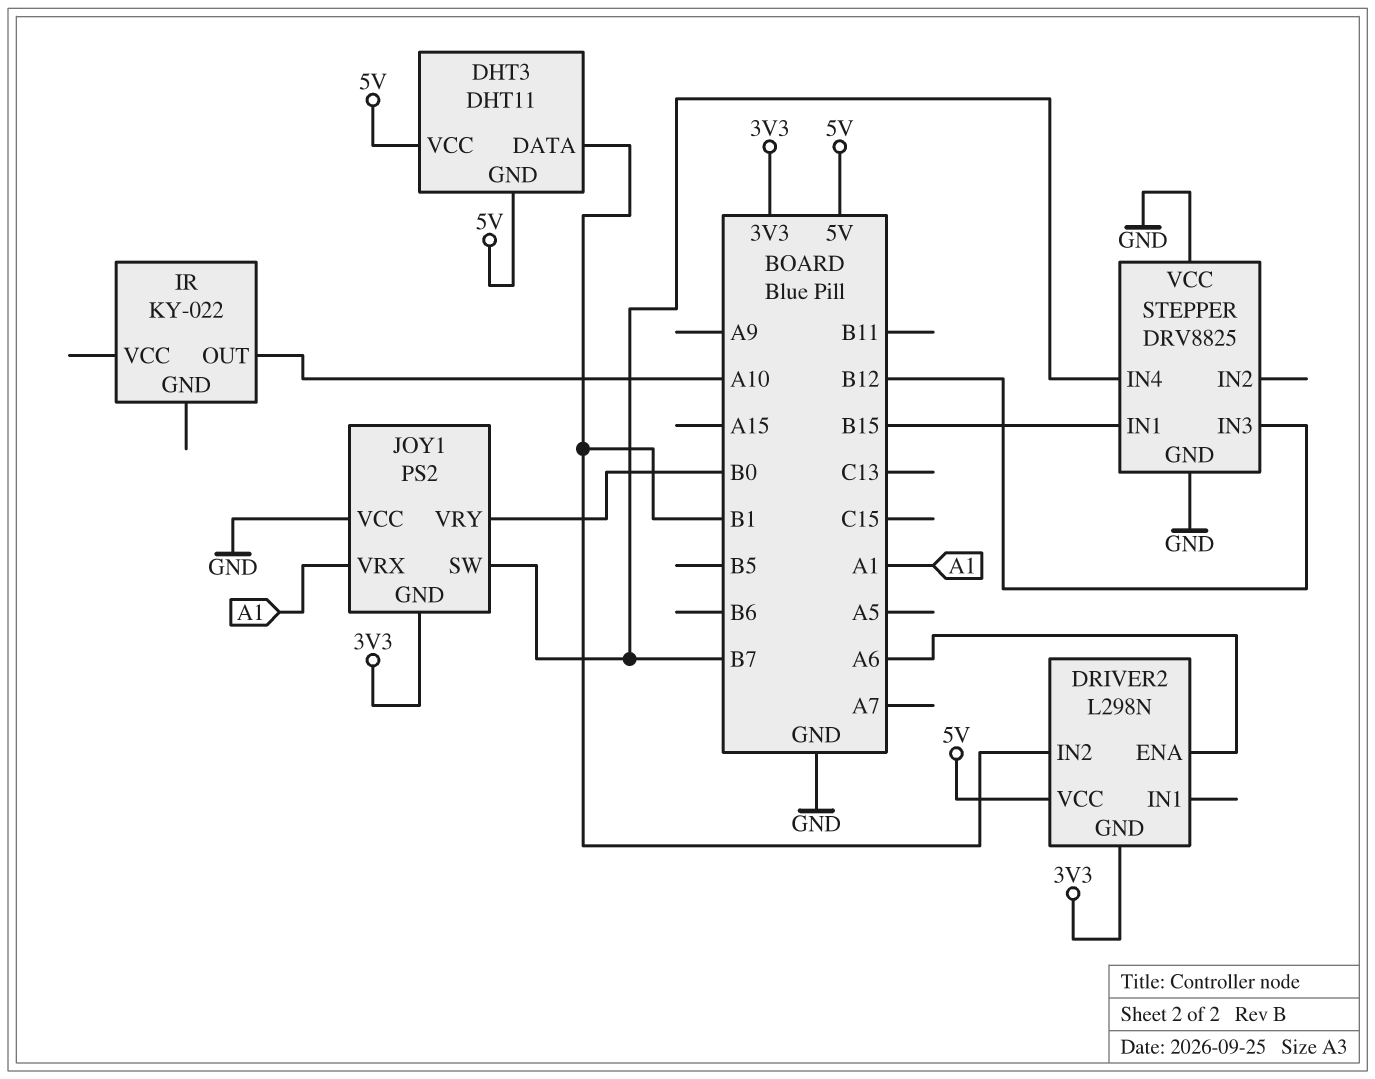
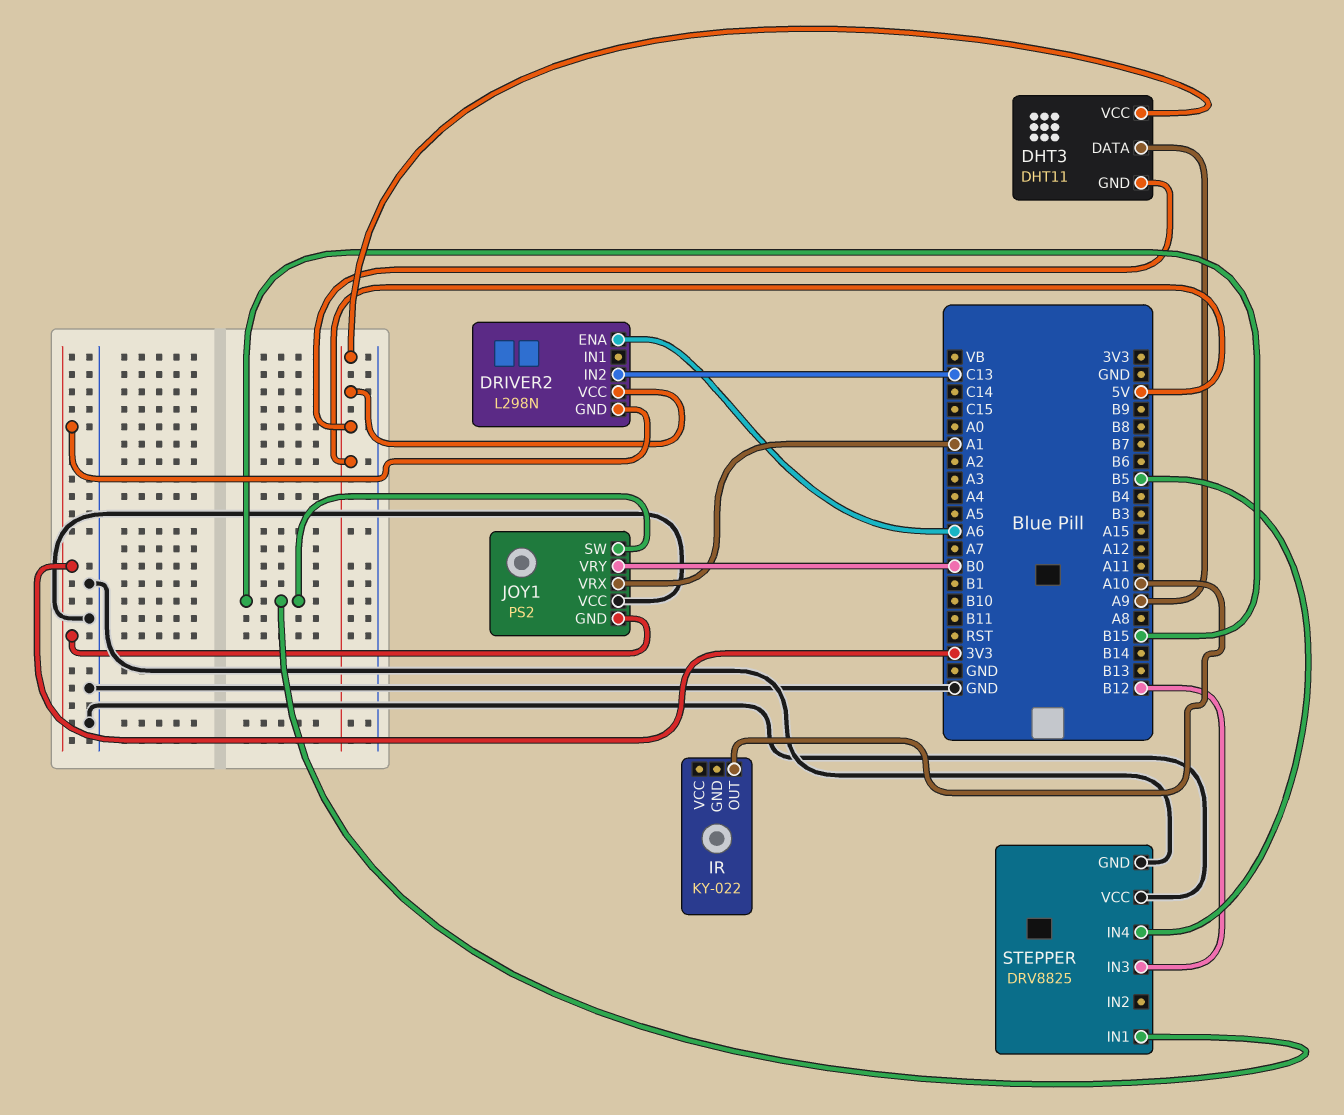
DHT3 pin DATA: B1 -> A9
DRIVER2 pin IN2: B1 -> C13
JOY1 pin SW: B7 -> B15
STEPPER pin IN4: B7 -> B5

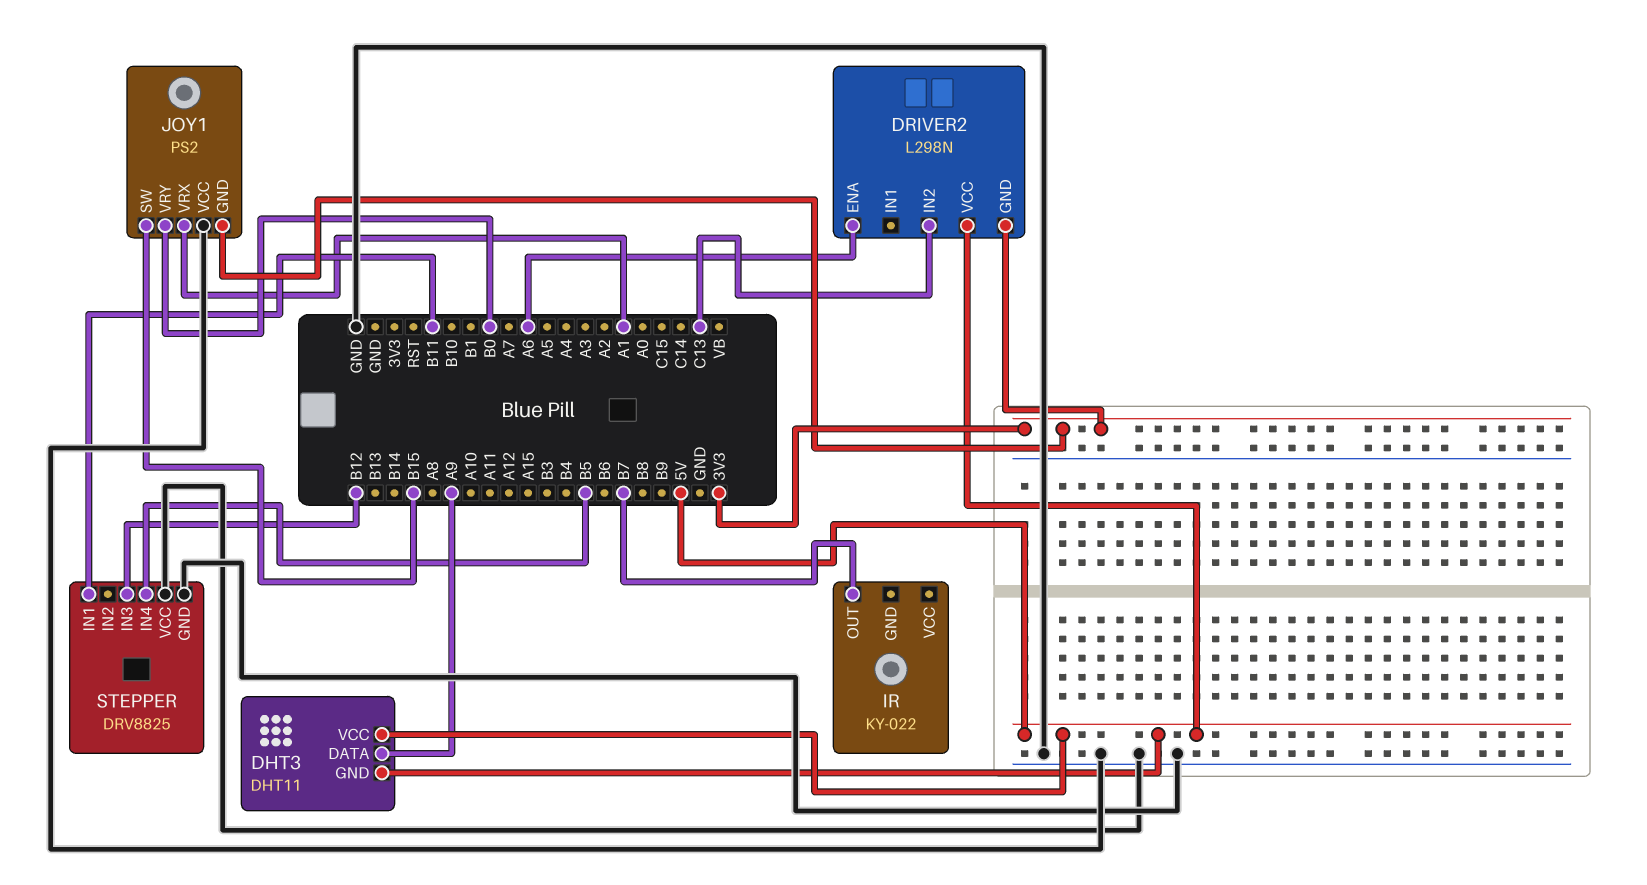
IR pin OUT: A10 -> B7
STEPPER pin IN1: B15 -> B11

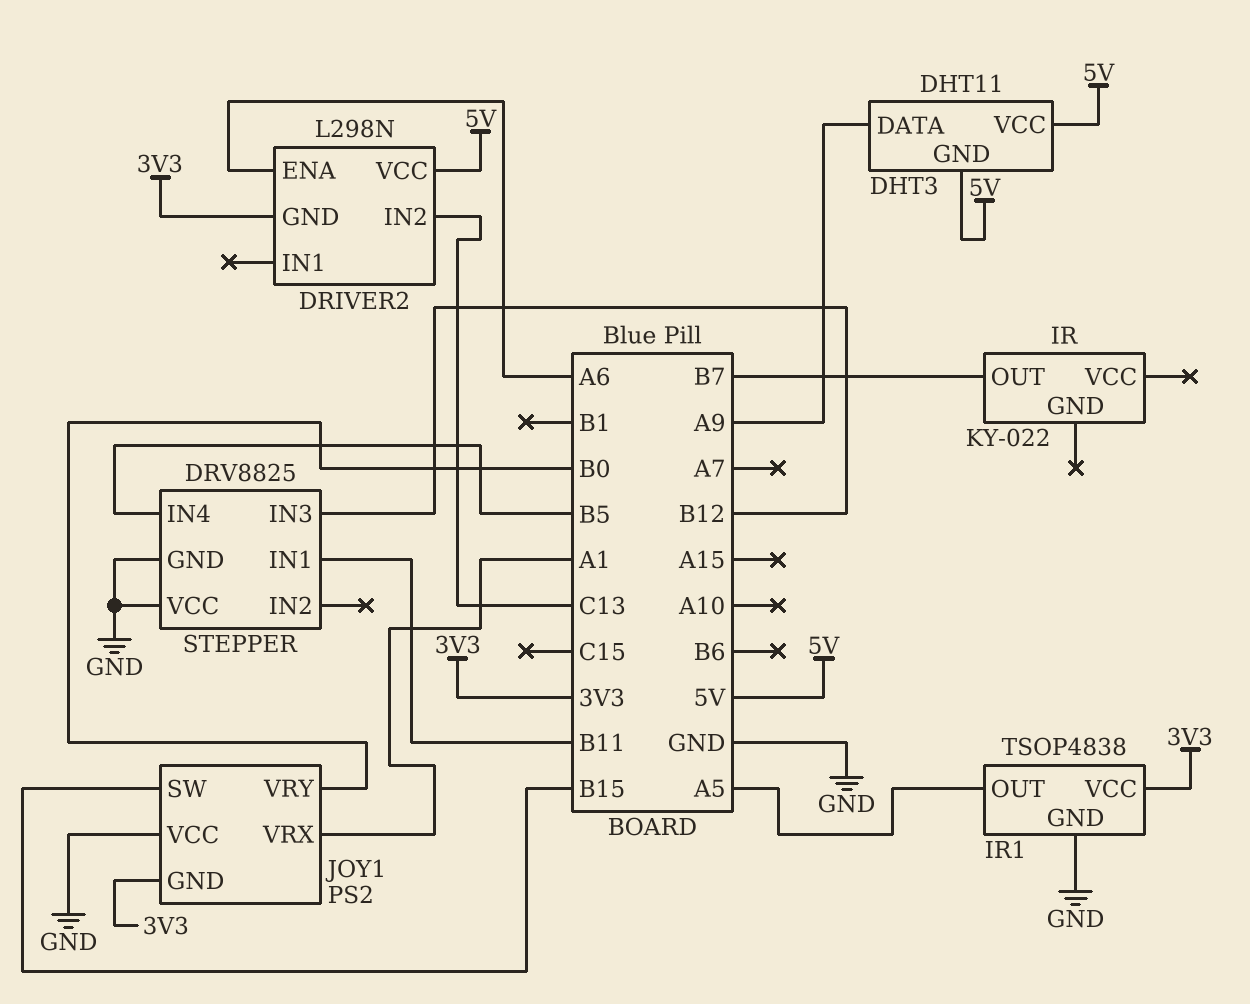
IR1: none -> TSOP4838
IR1 pin GND: none -> GND
IR1 pin OUT: none -> A5
IR1 pin VCC: none -> 3V3

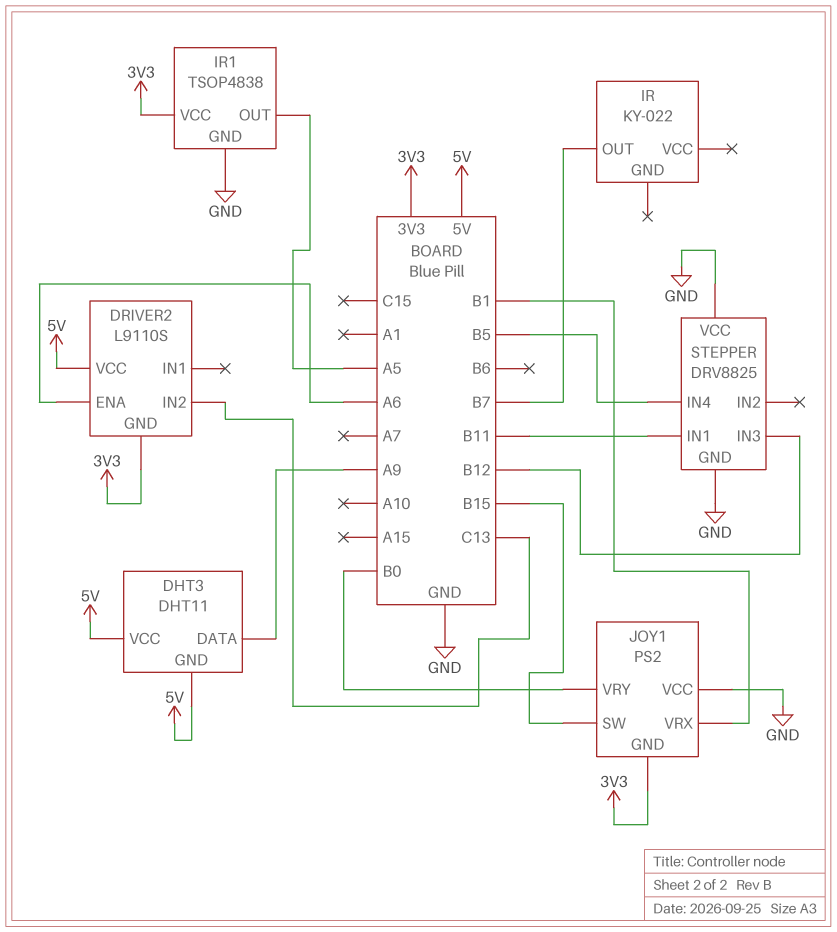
DRIVER2: L298N -> L9110S
JOY1 pin VRX: A1 -> B1

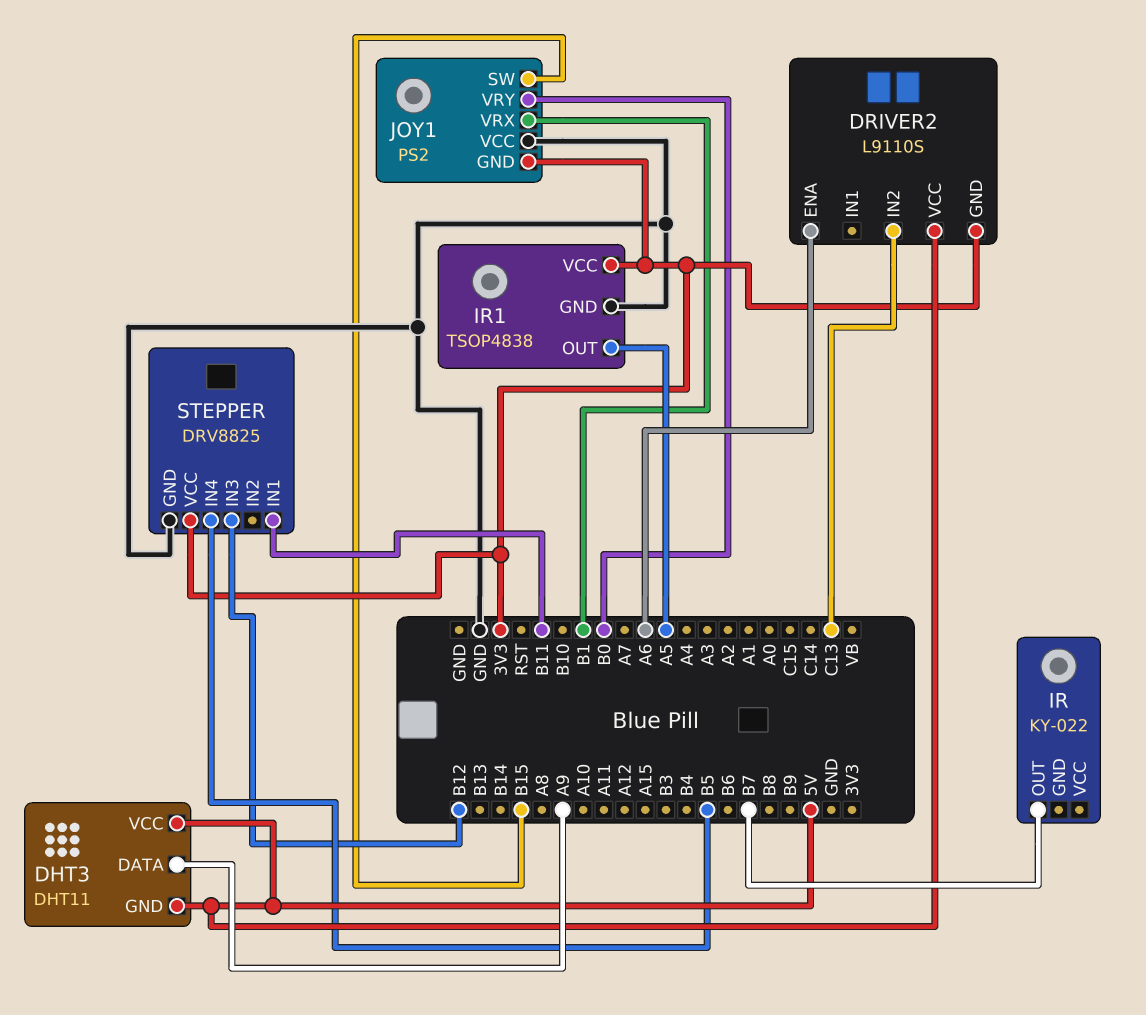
STEPPER pin VCC: GND -> 3V3

